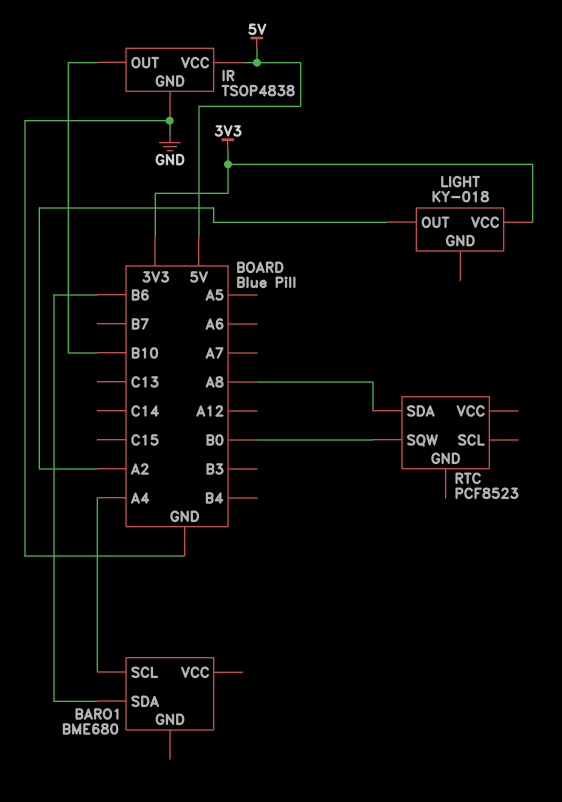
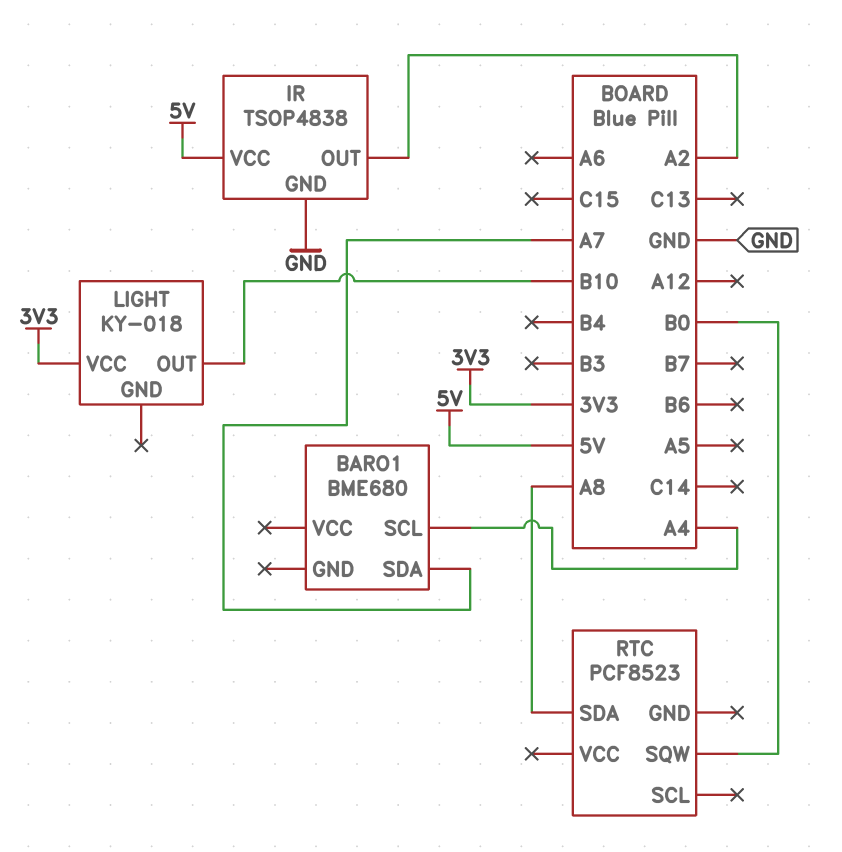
BARO1 pin SDA: B6 -> A7
IR pin OUT: B10 -> A2
LIGHT pin OUT: A2 -> B10

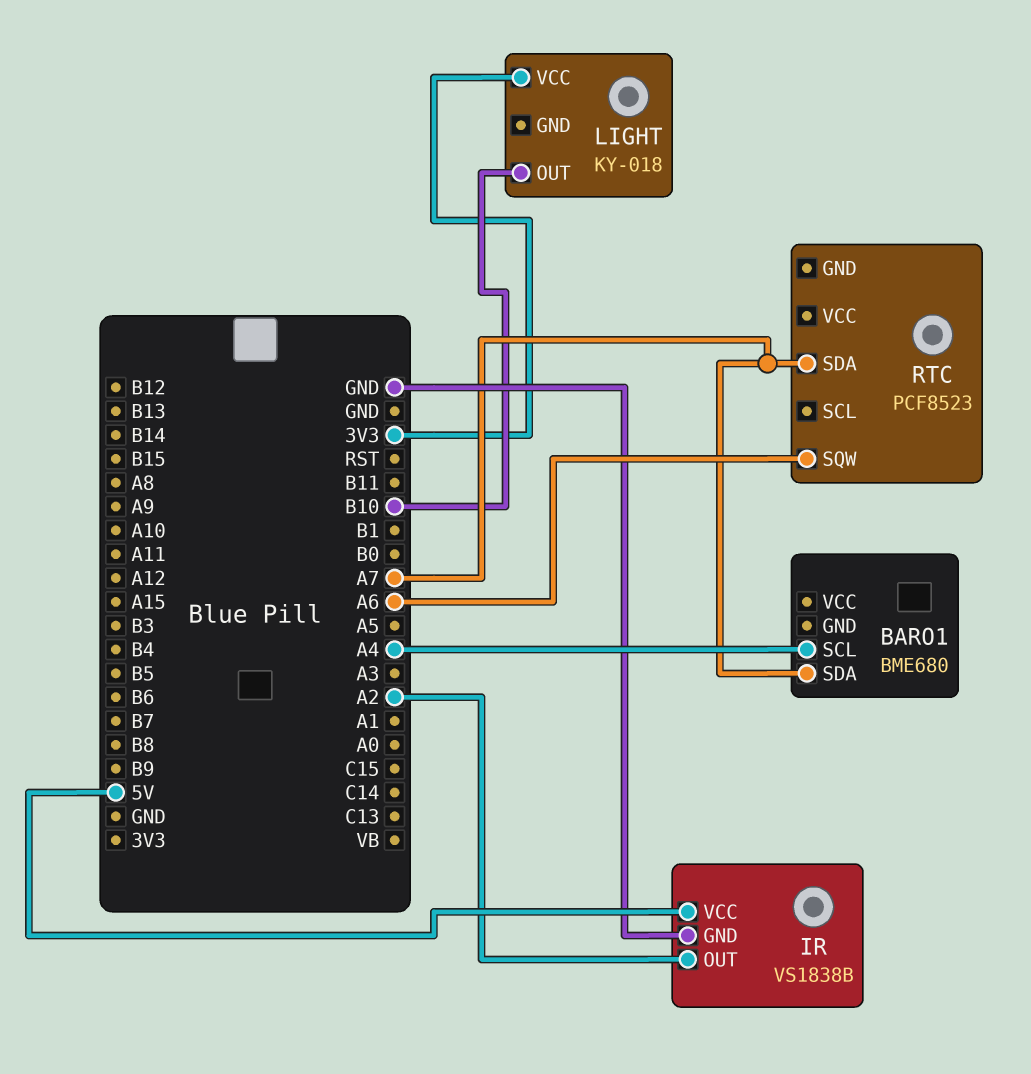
IR: TSOP4838 -> VS1838B
RTC pin SDA: A8 -> A7
RTC pin SQW: B0 -> A6

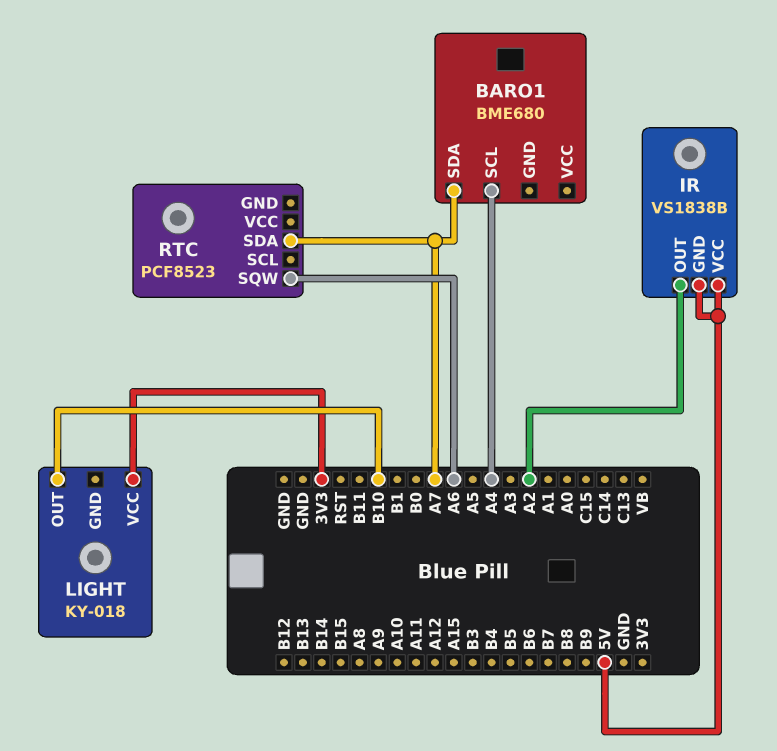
IR pin GND: GND -> 5V

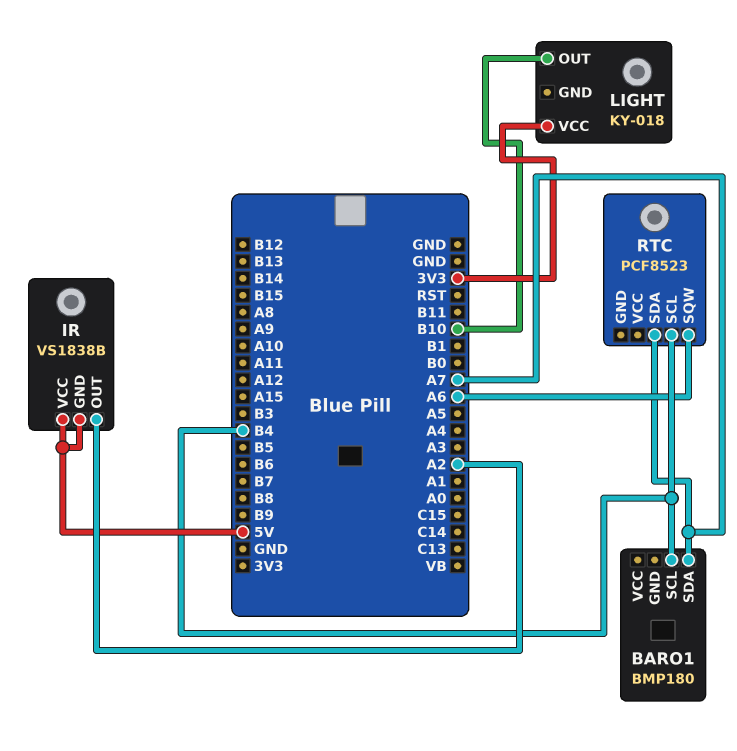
BARO1: BME680 -> BMP180
BARO1 pin SCL: A4 -> B4
RTC pin SCL: none -> B4

